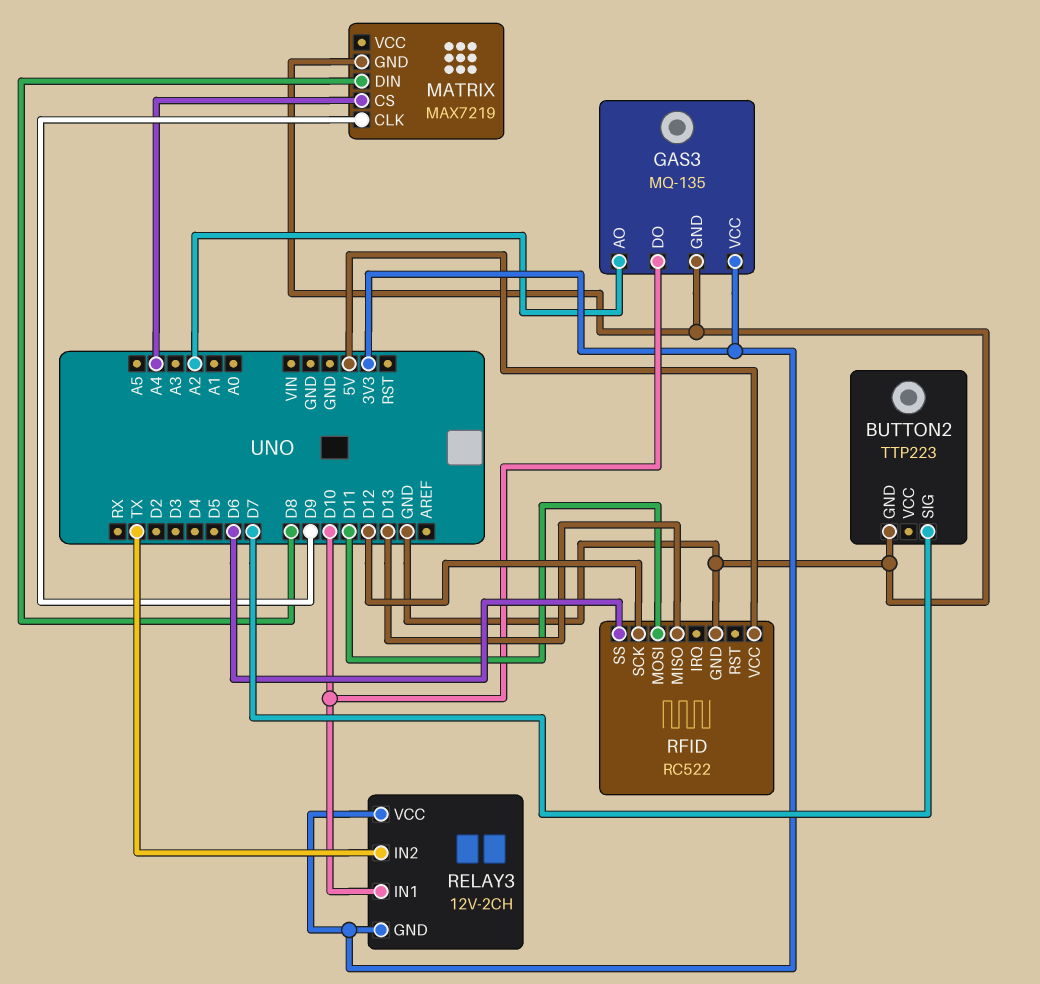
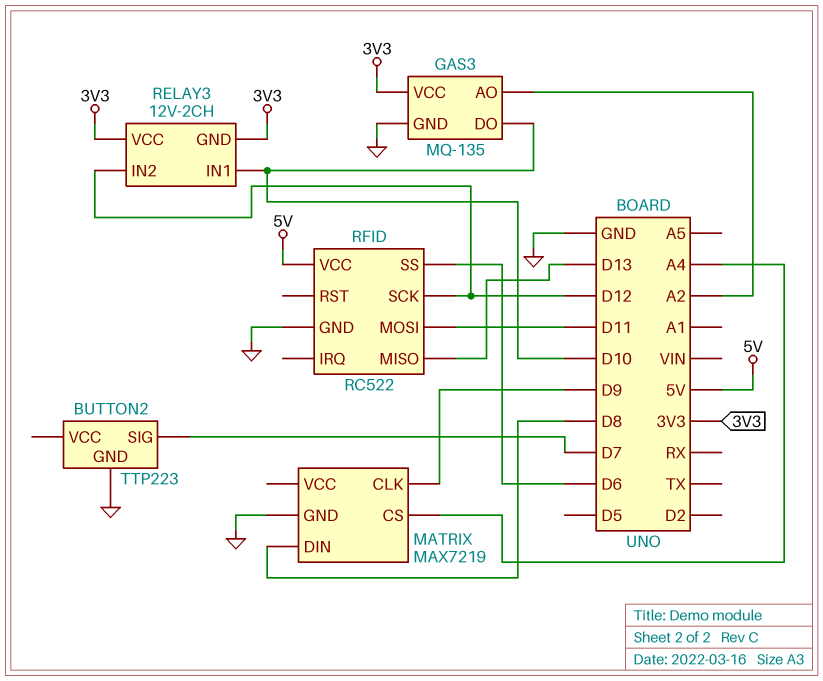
RELAY3 pin IN2: TX -> D12

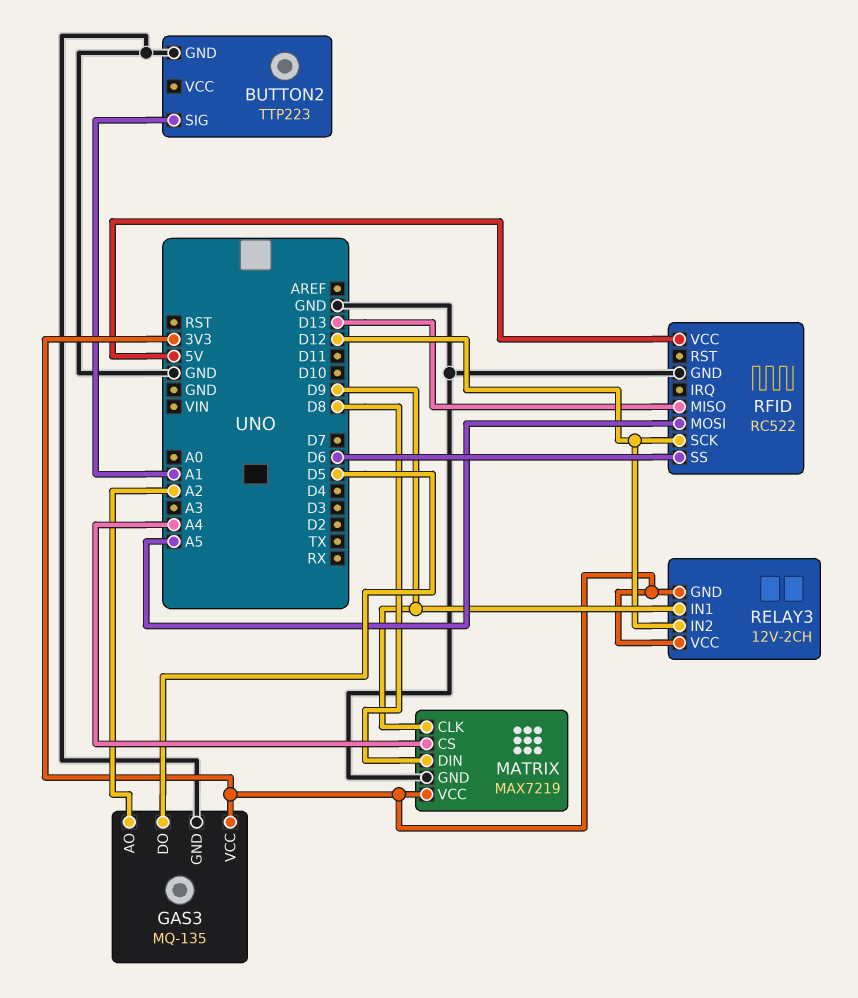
BUTTON2 pin SIG: D7 -> A1
GAS3 pin DO: D10 -> D5
MATRIX pin VCC: none -> 3V3
RELAY3 pin IN1: D10 -> D9
RFID pin MOSI: D11 -> A5

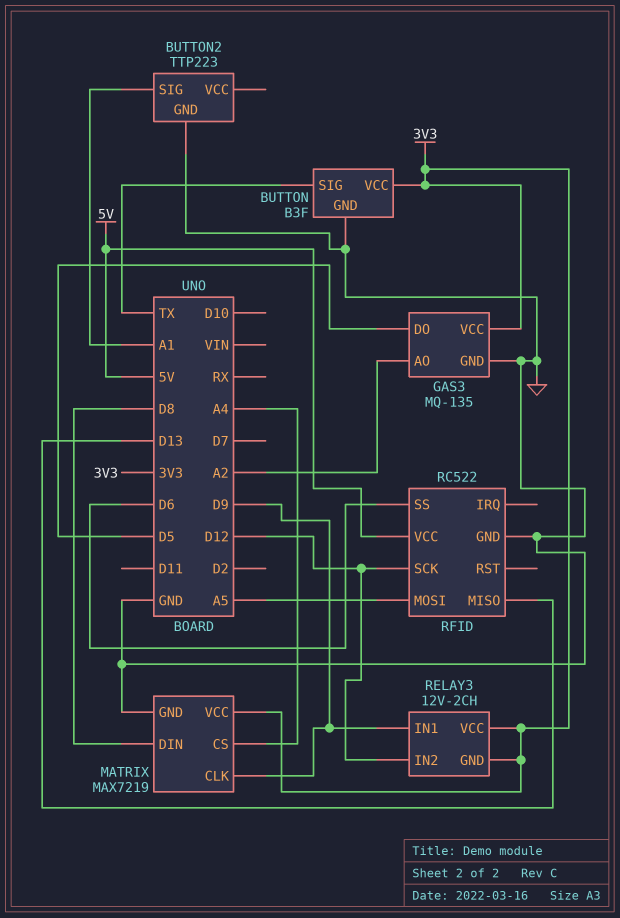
BUTTON: none -> B3F
BUTTON pin GND: none -> GND
BUTTON pin SIG: none -> TX
BUTTON pin VCC: none -> 3V3

